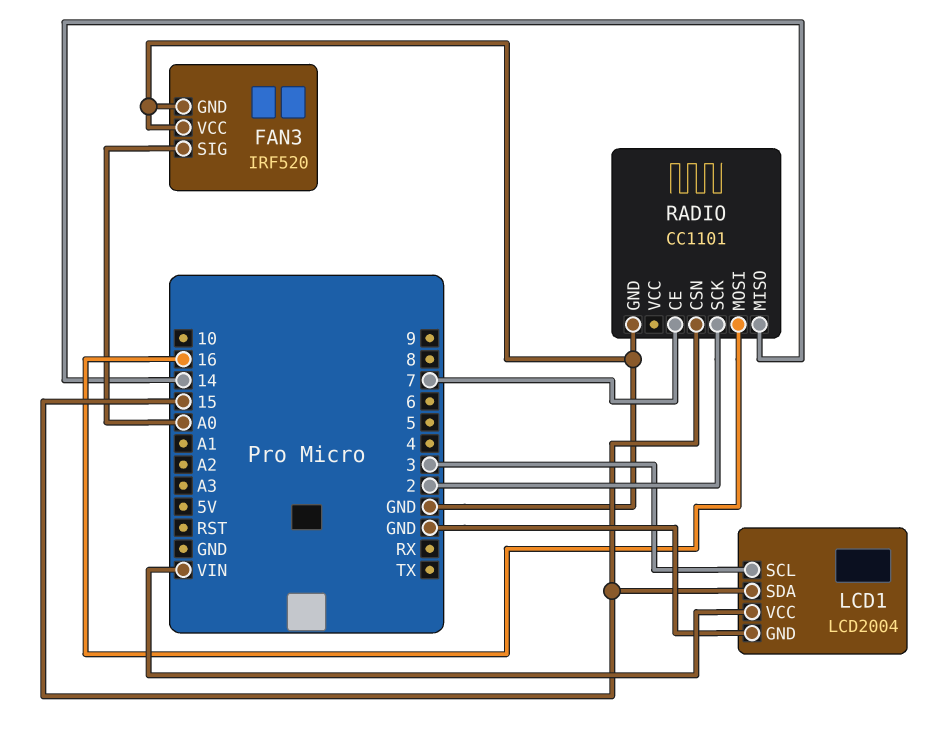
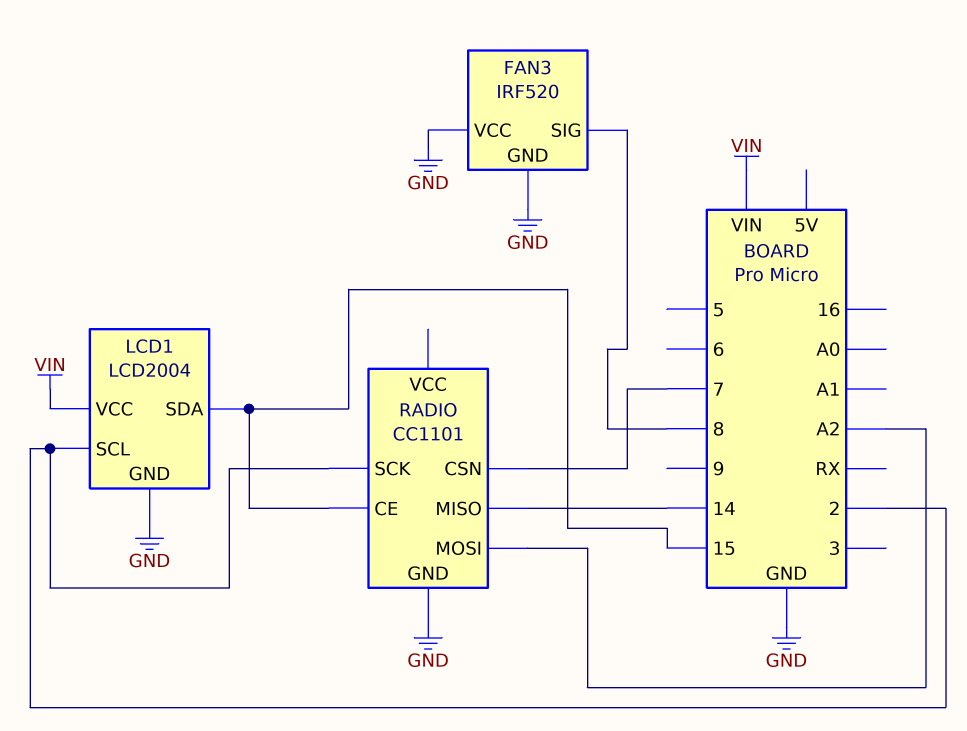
FAN3 pin SIG: A0 -> 8
LCD1 pin SCL: 3 -> 2
RADIO pin CE: 7 -> 15
RADIO pin CSN: 15 -> 7
RADIO pin MOSI: 16 -> A2

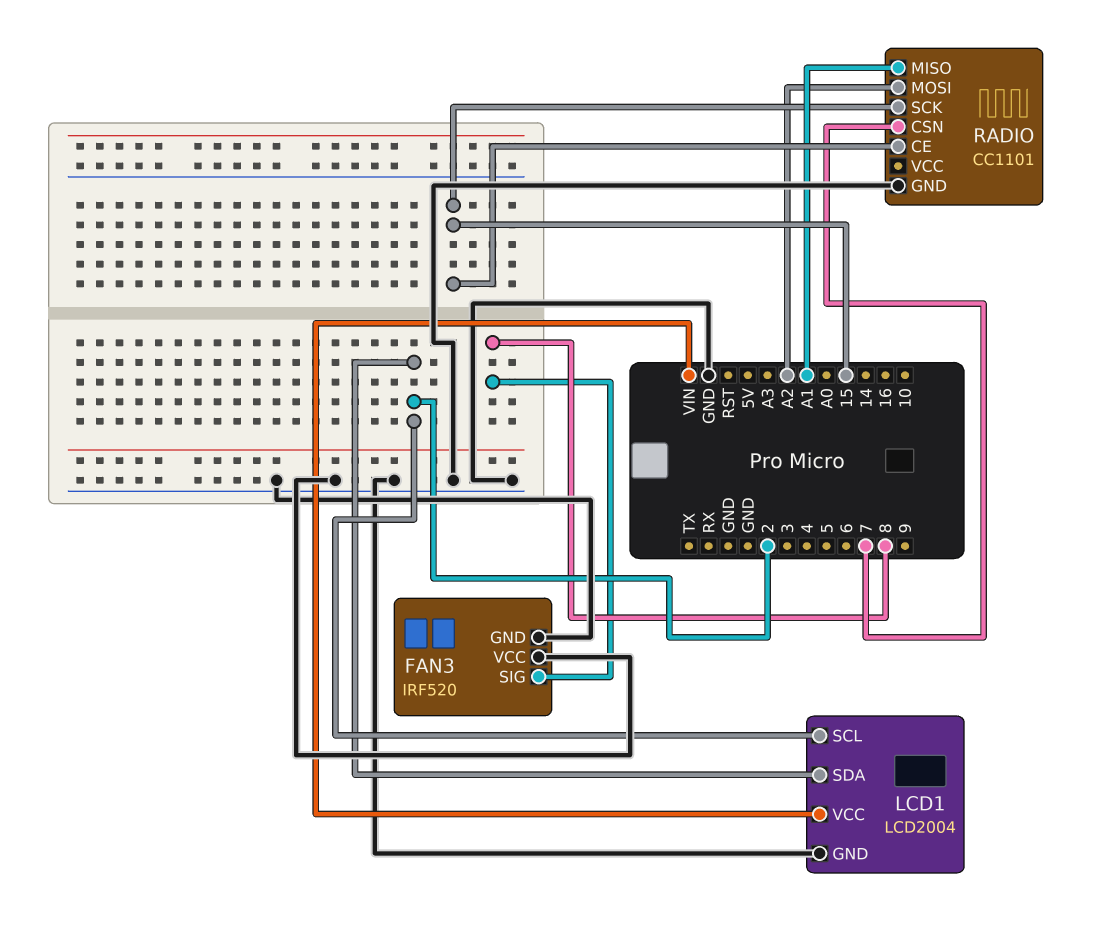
LCD1 pin SDA: 15 -> 2
RADIO pin MISO: 14 -> A1
RADIO pin SCK: 2 -> 15

